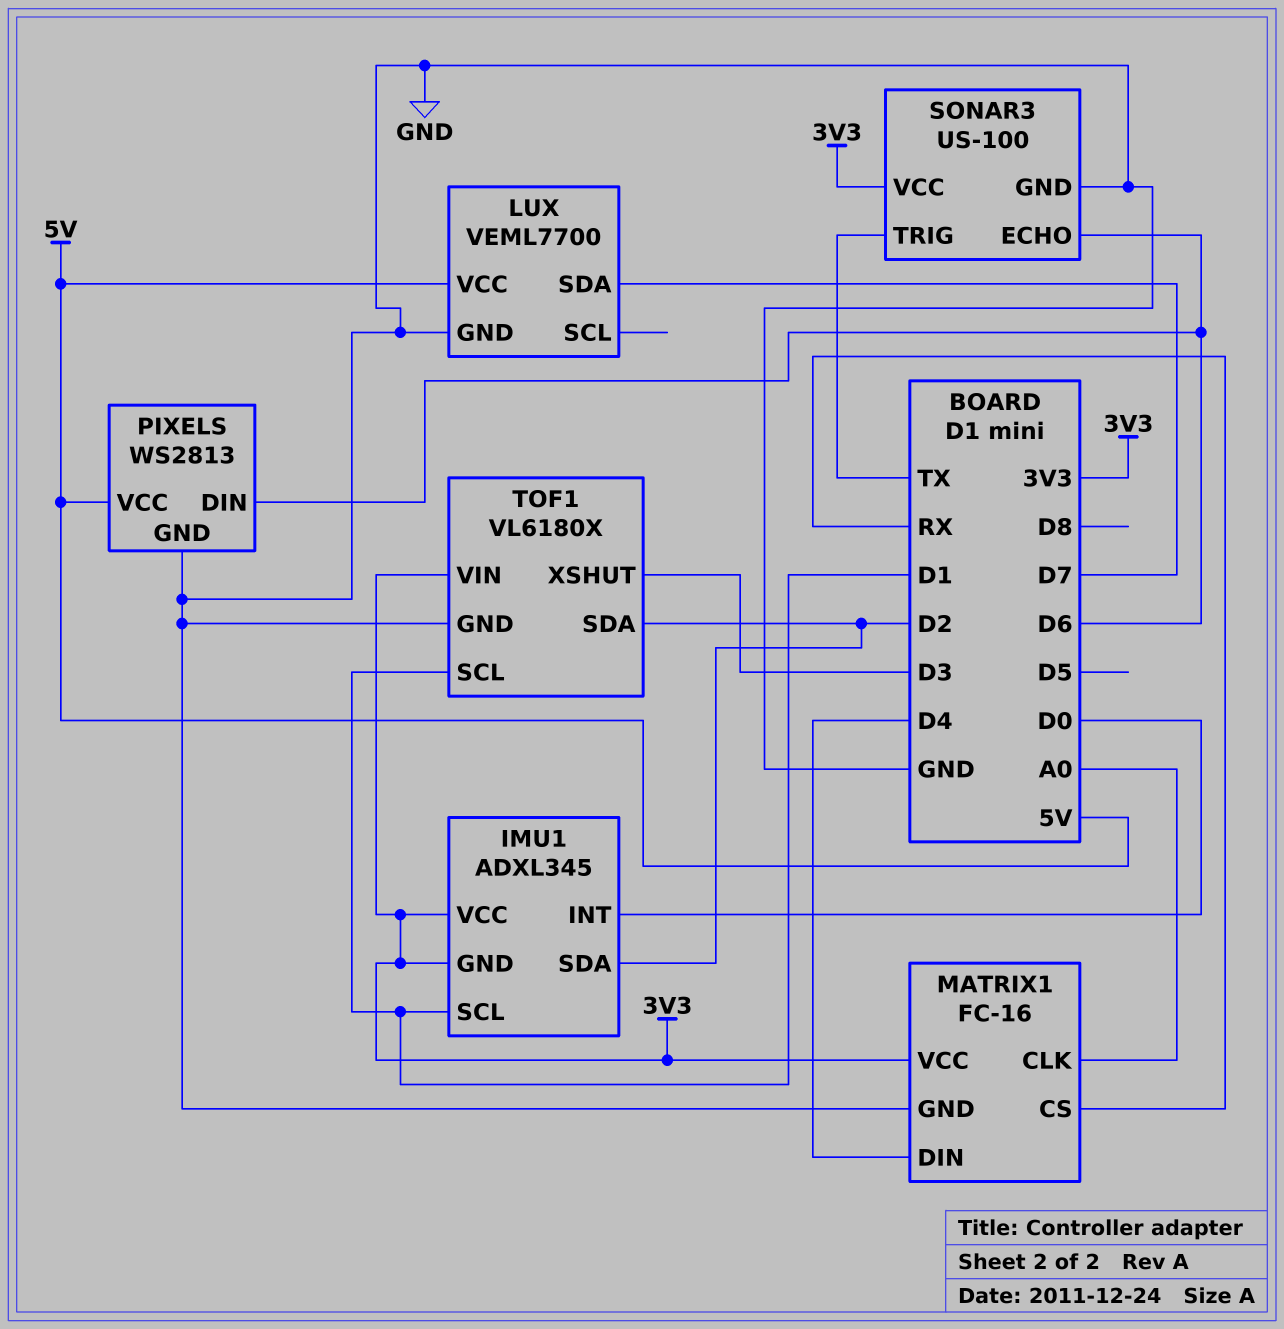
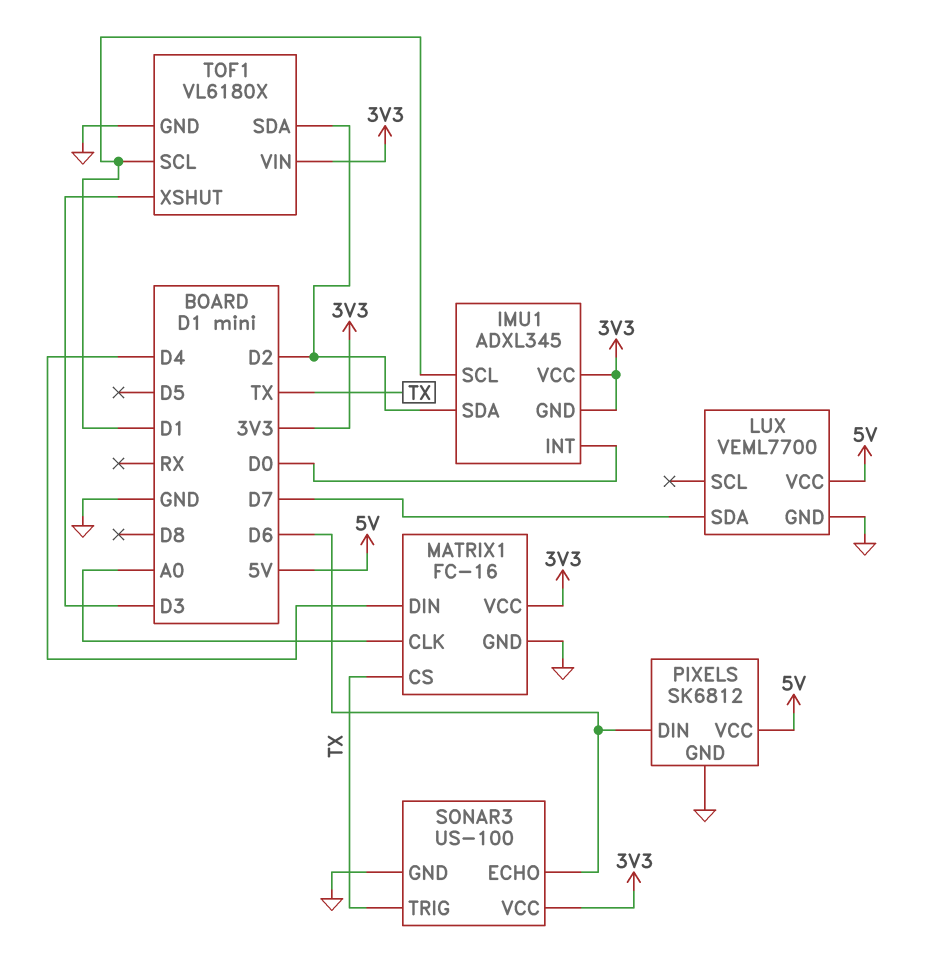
MATRIX1 pin CS: RX -> TX
PIXELS: WS2813 -> SK6812

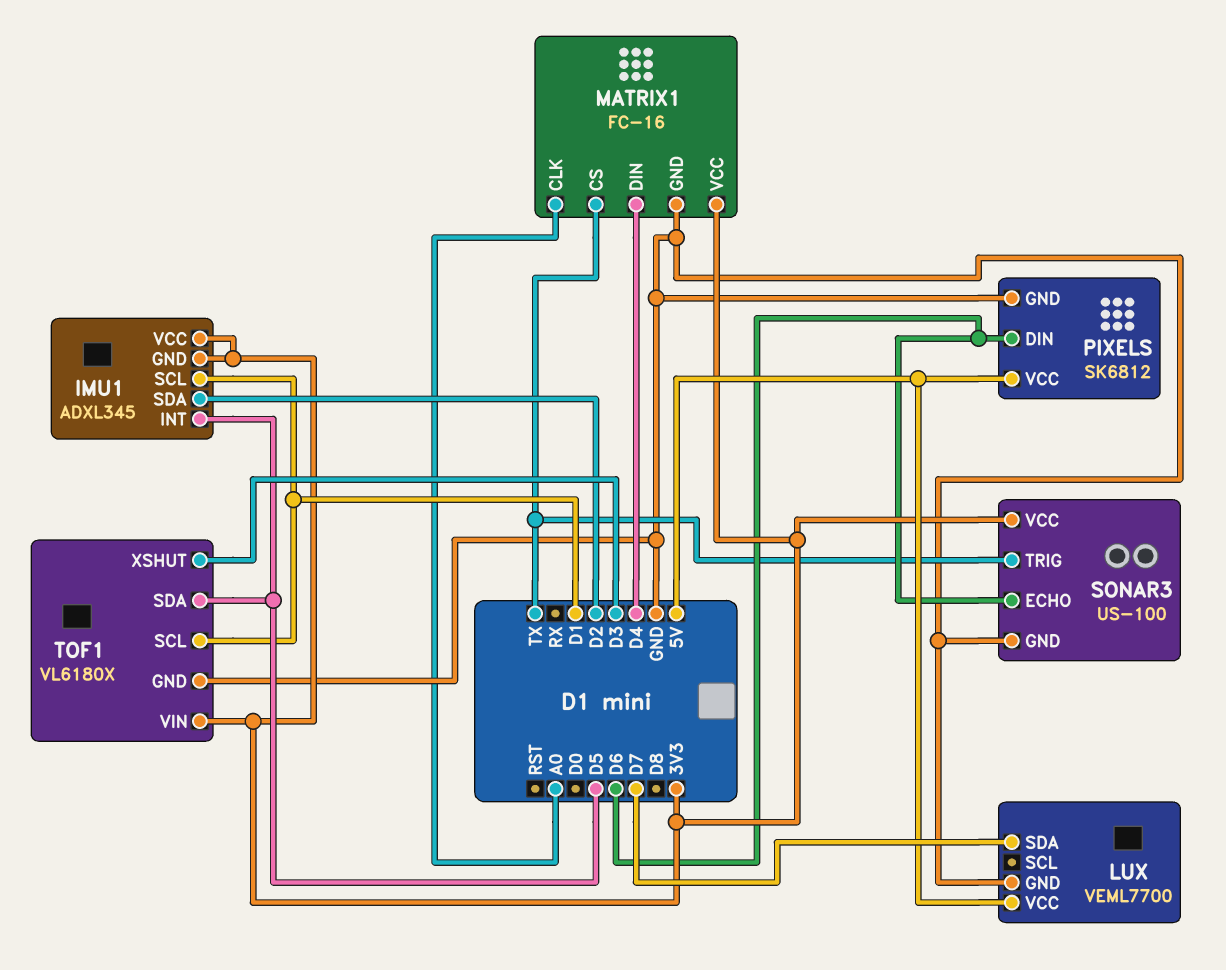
IMU1 pin INT: D0 -> D5
TOF1 pin SDA: D2 -> D5

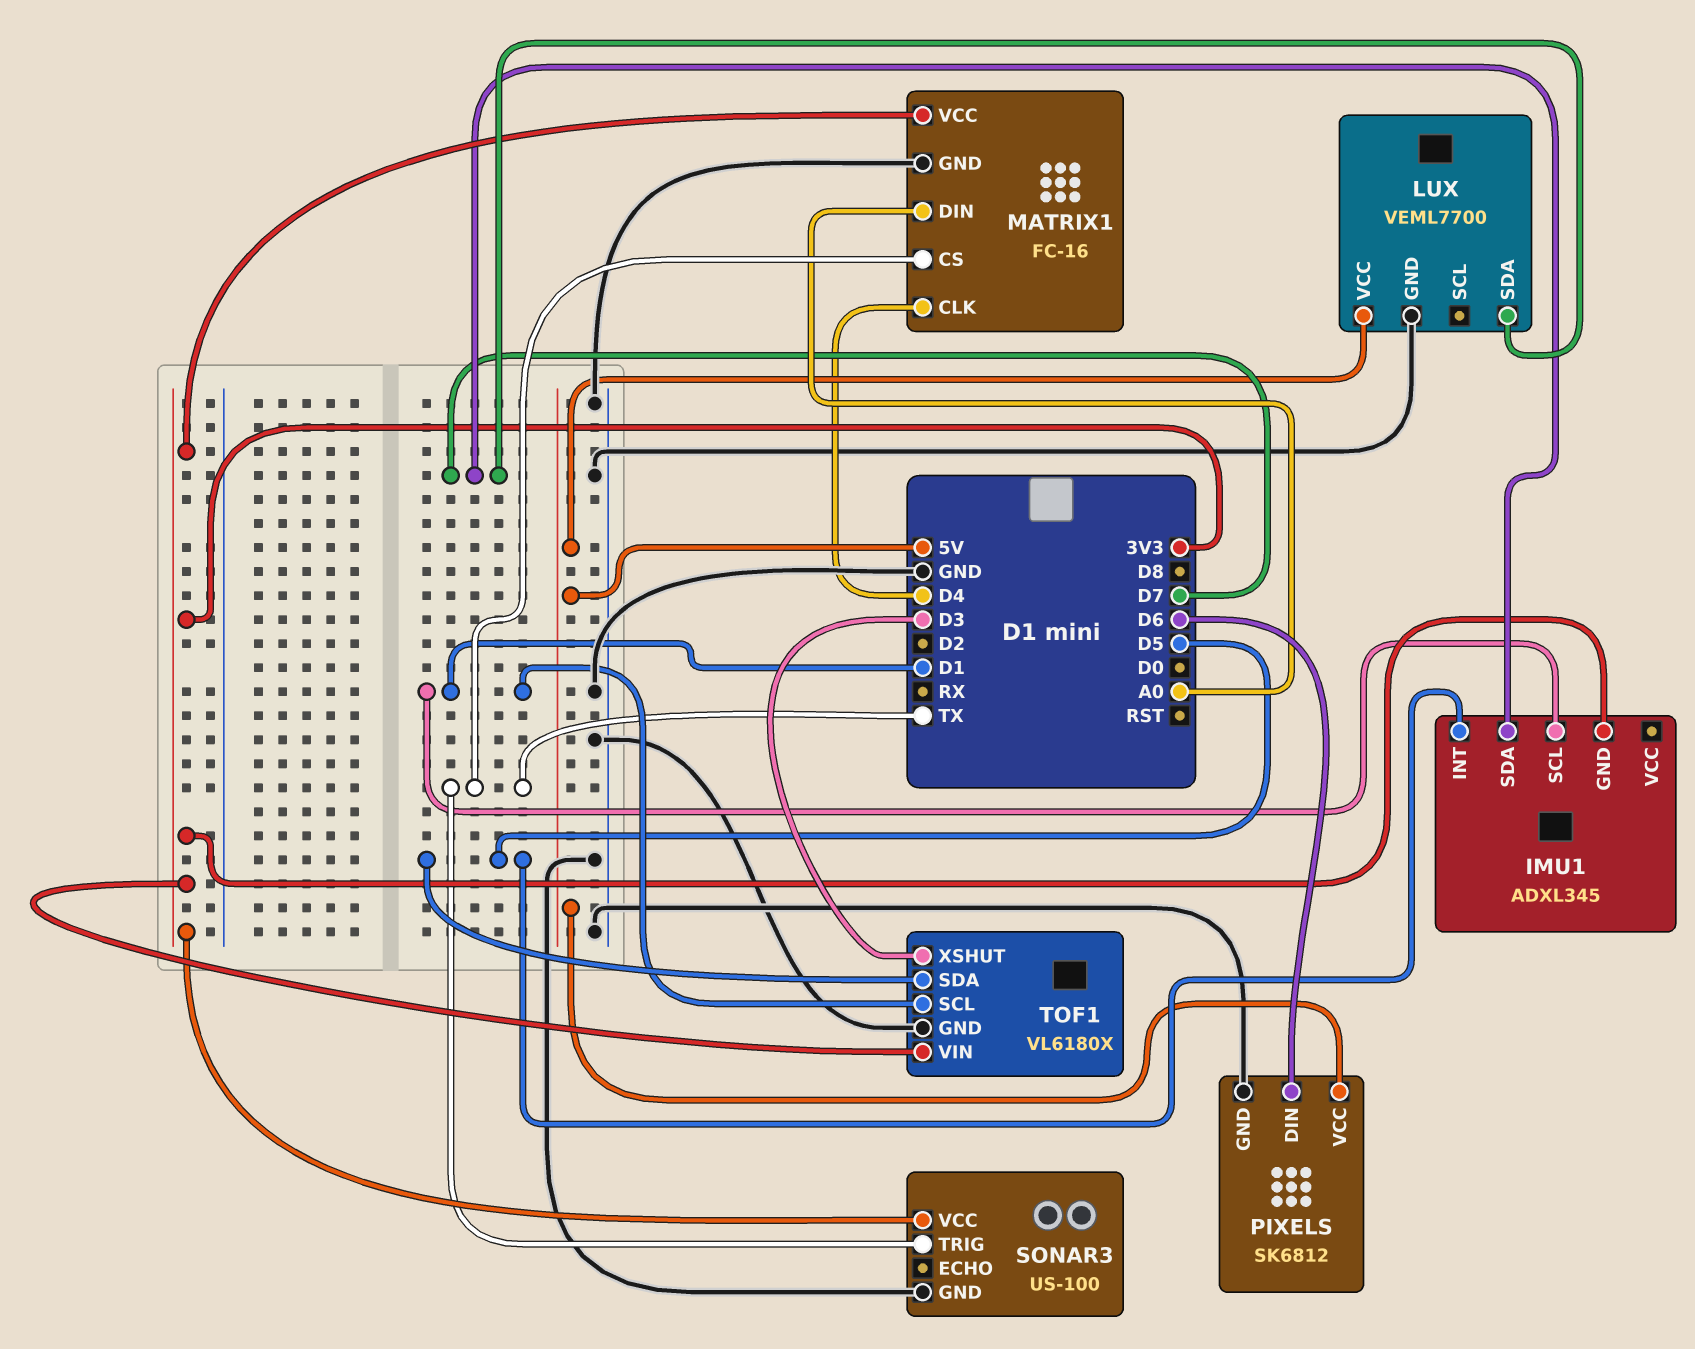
IMU1 pin SDA: D2 -> D7
IMU1 pin VCC: 3V3 -> none
MATRIX1 pin CLK: A0 -> D4
MATRIX1 pin DIN: D4 -> A0
SONAR3 pin ECHO: D6 -> none

